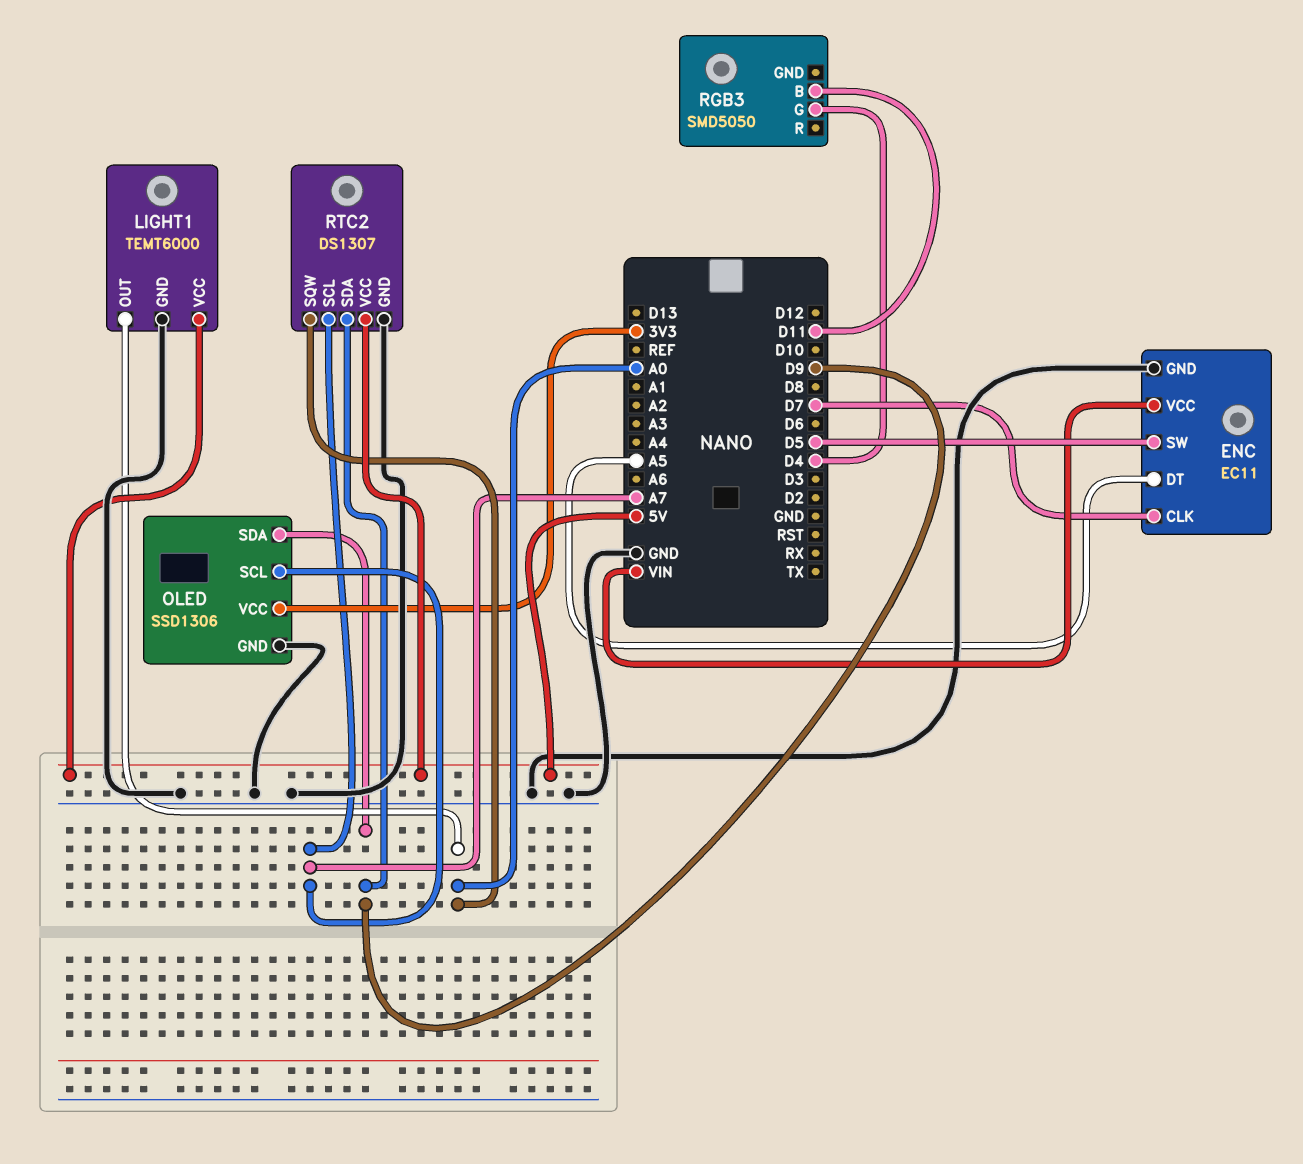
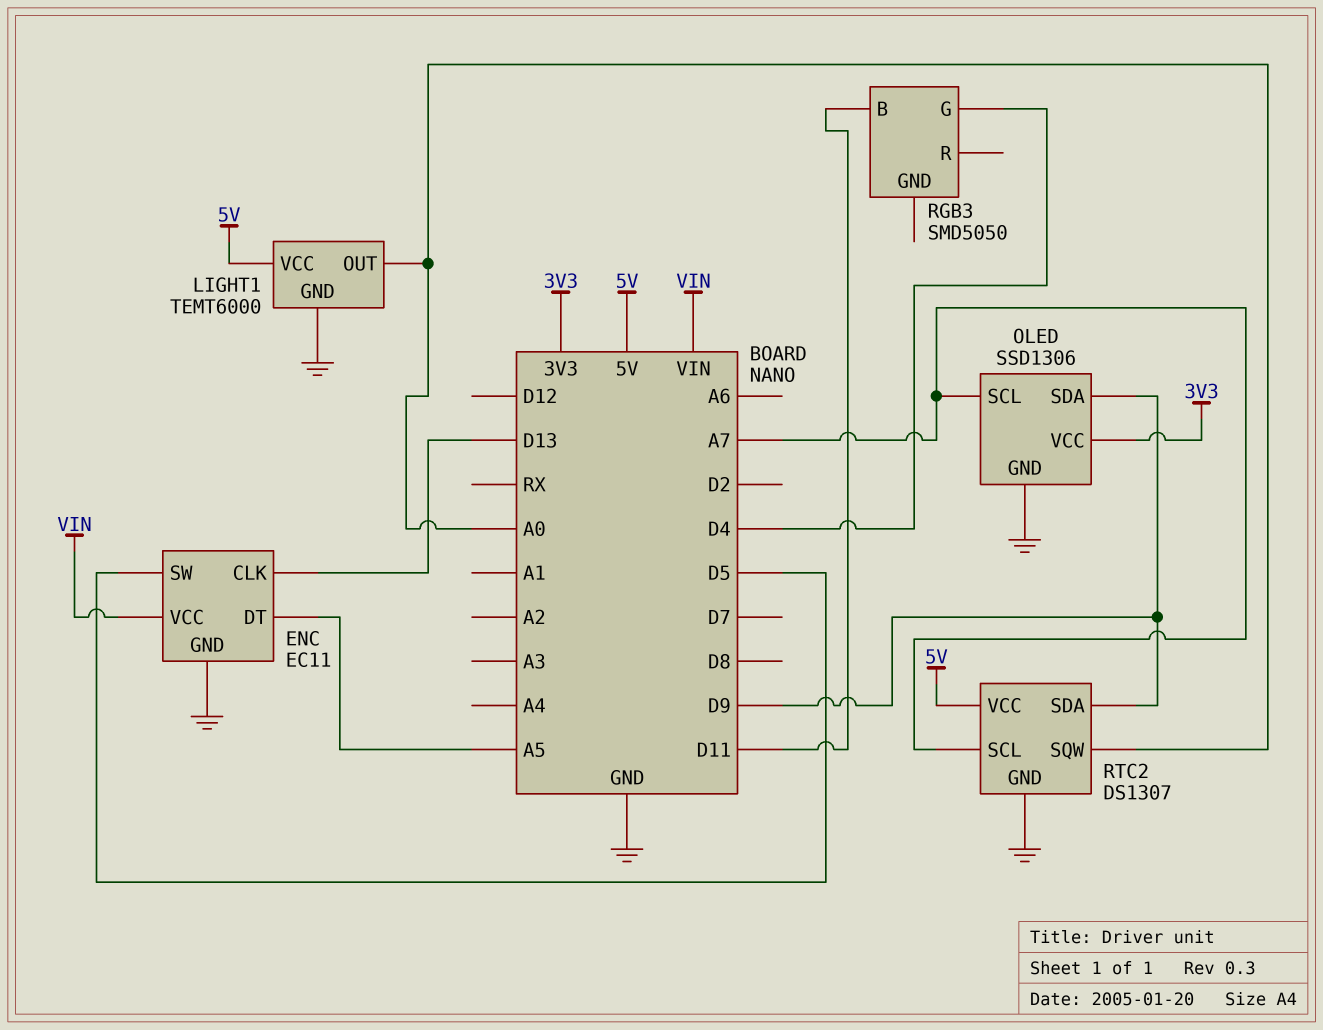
ENC pin CLK: D7 -> D13

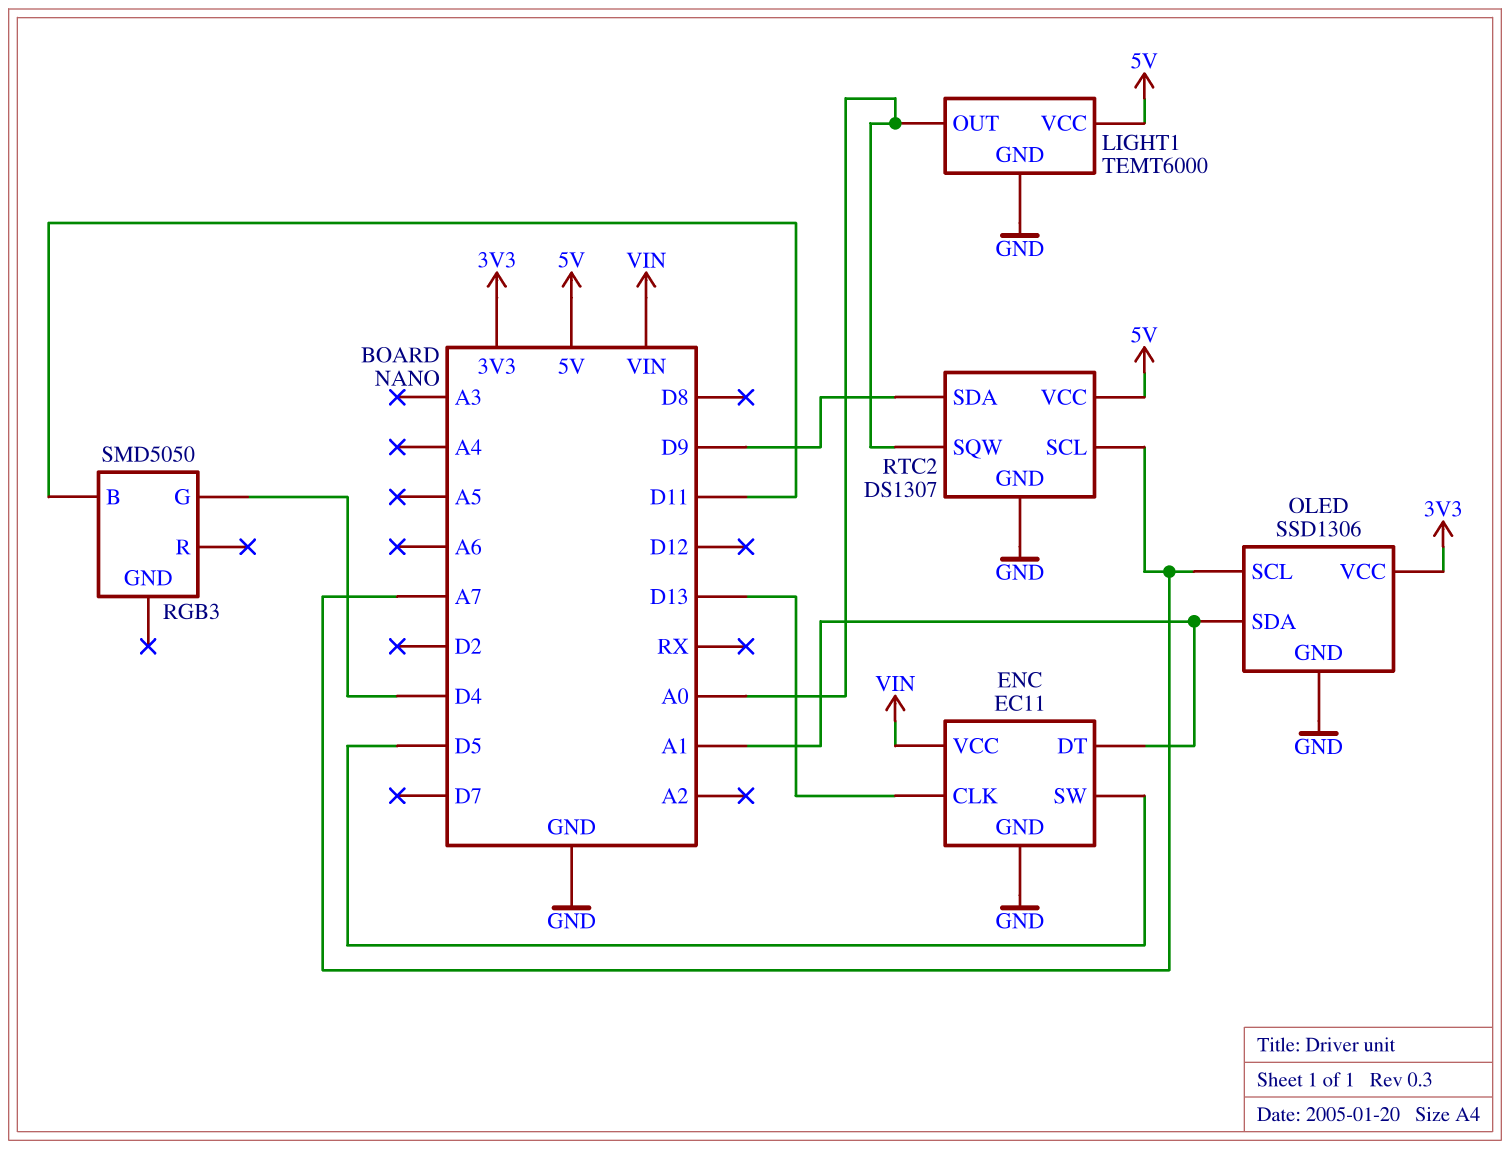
ENC pin DT: A5 -> A1
OLED pin SDA: D9 -> A1

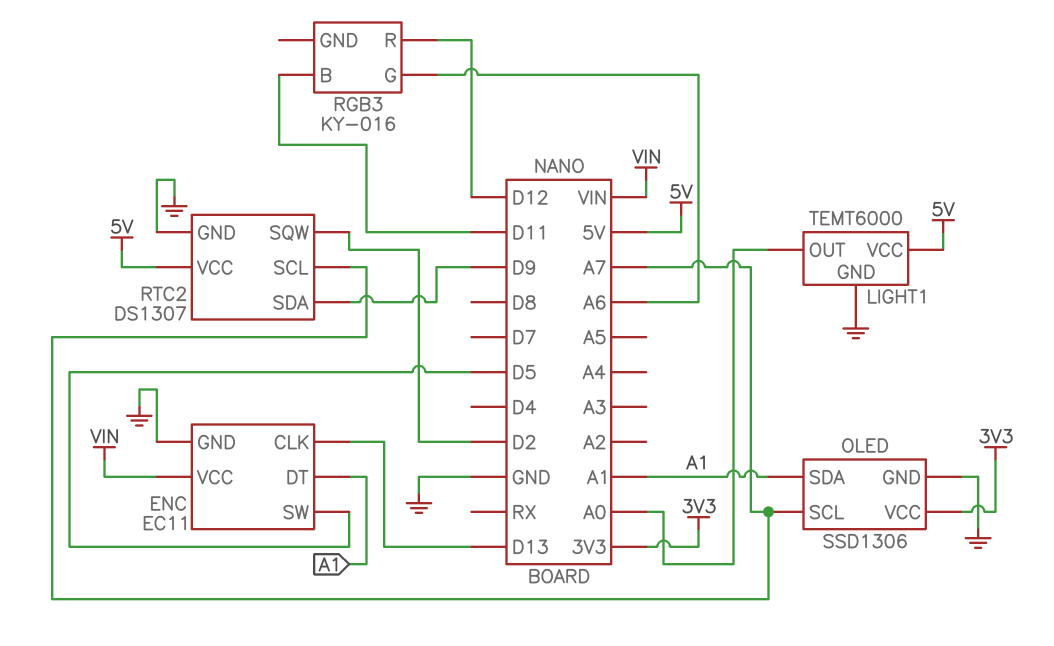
RGB3: SMD5050 -> KY-016
RGB3 pin G: D4 -> A6
RGB3 pin R: none -> D12
RTC2 pin SQW: A0 -> D2

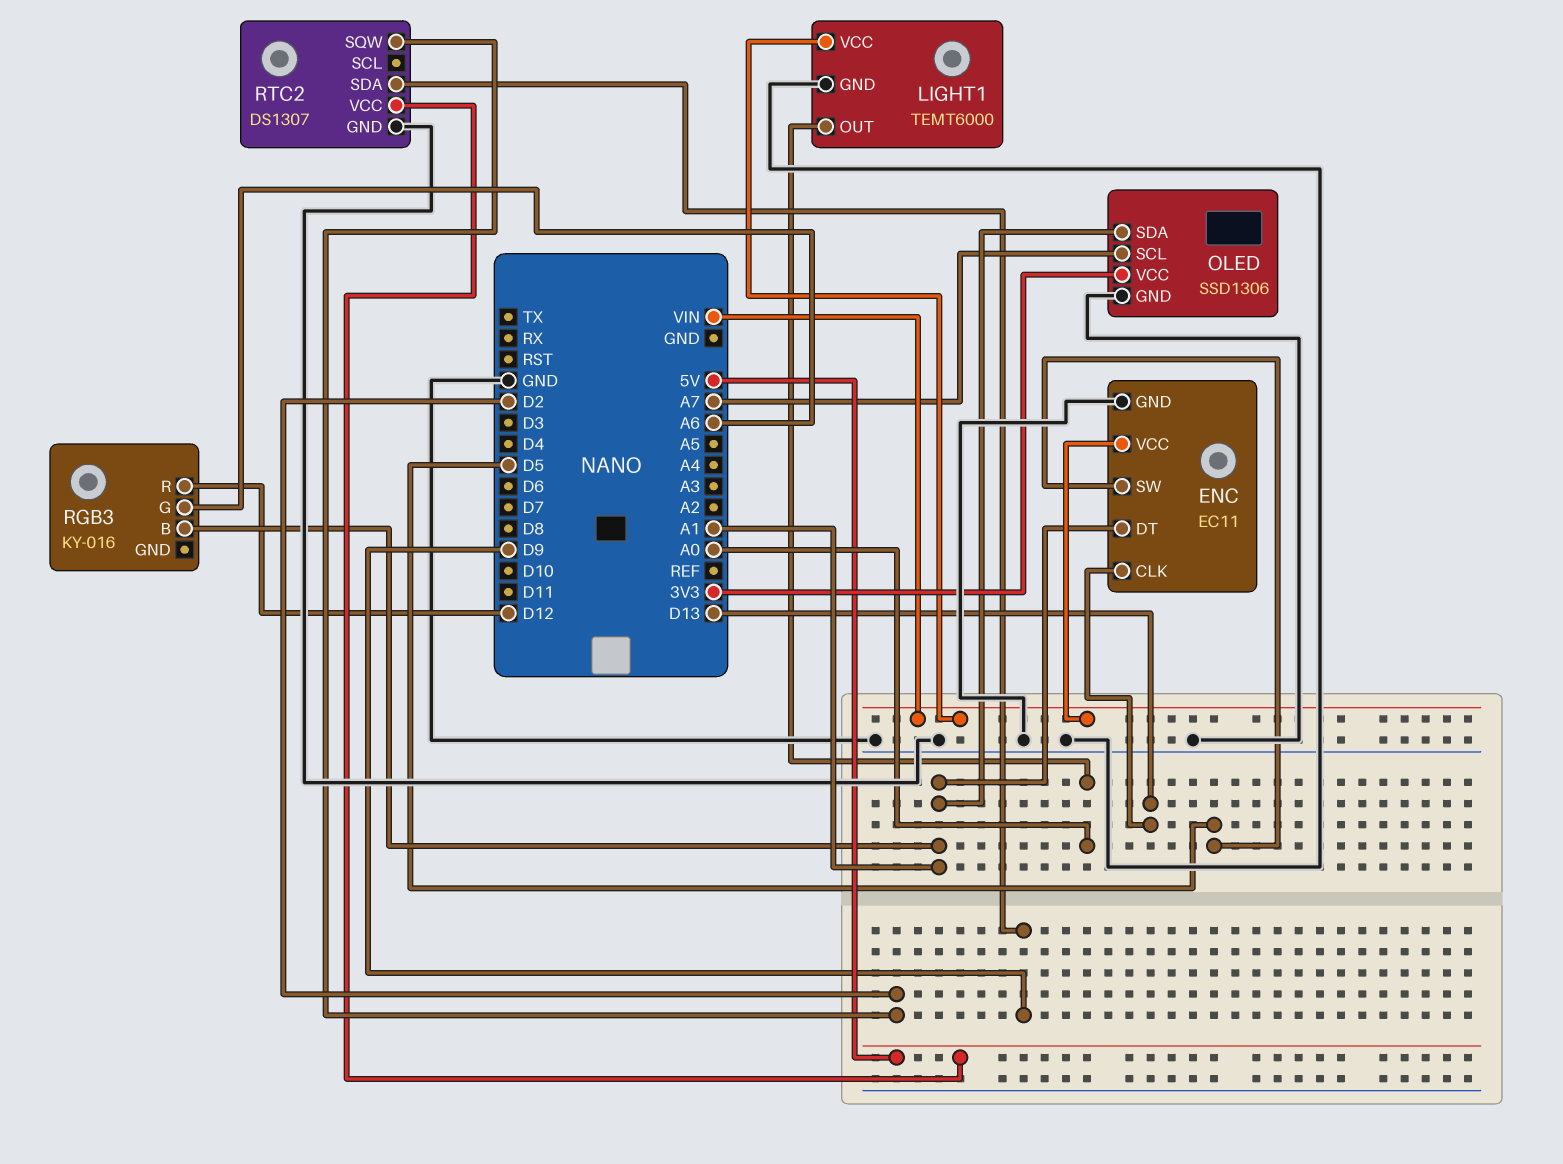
LIGHT1 pin VCC: 5V -> VIN
RGB3 pin B: D11 -> A1
RTC2 pin SCL: A7 -> none

